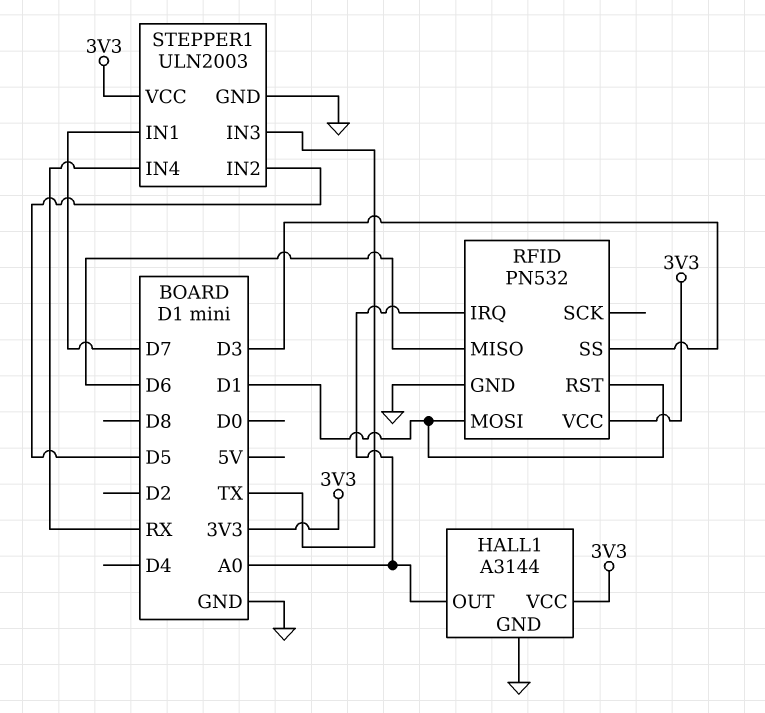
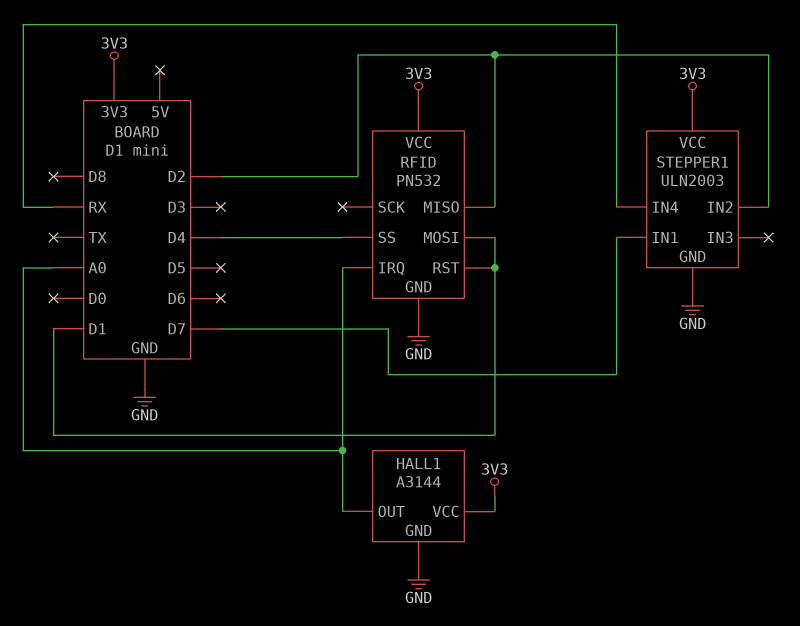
RFID pin MISO: D6 -> D2
RFID pin SS: D3 -> D4
STEPPER1 pin IN2: D5 -> D2
STEPPER1 pin IN3: TX -> none

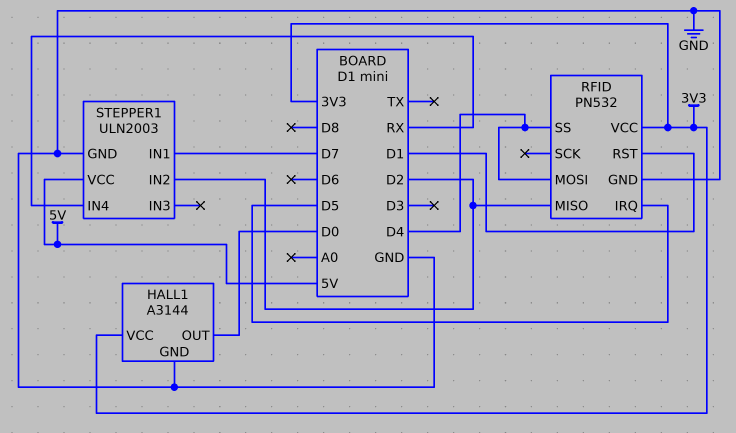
HALL1 pin OUT: A0 -> D0
RFID pin IRQ: A0 -> D5
RFID pin MOSI: D1 -> D4
STEPPER1 pin VCC: 3V3 -> 5V

